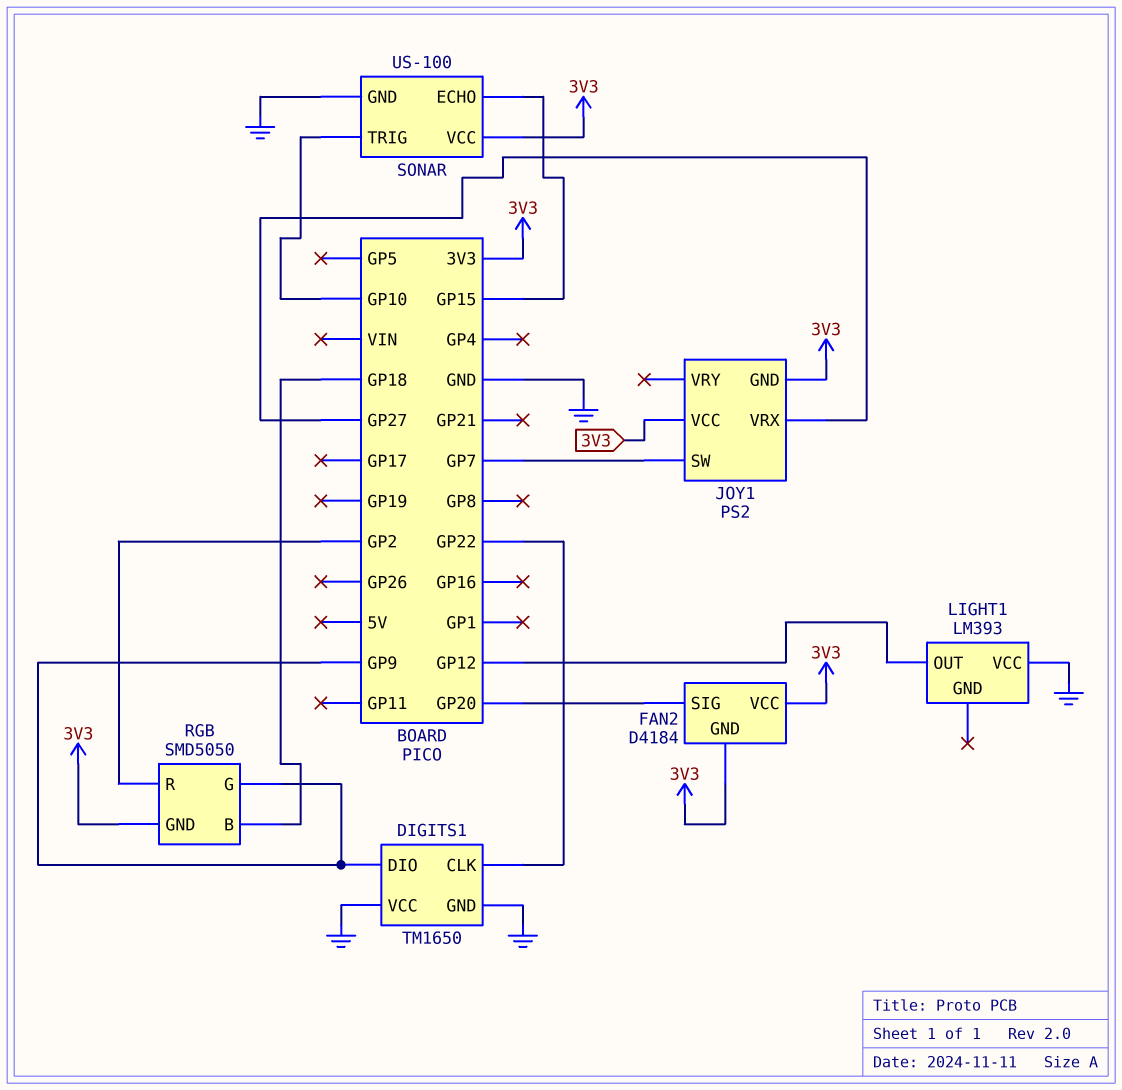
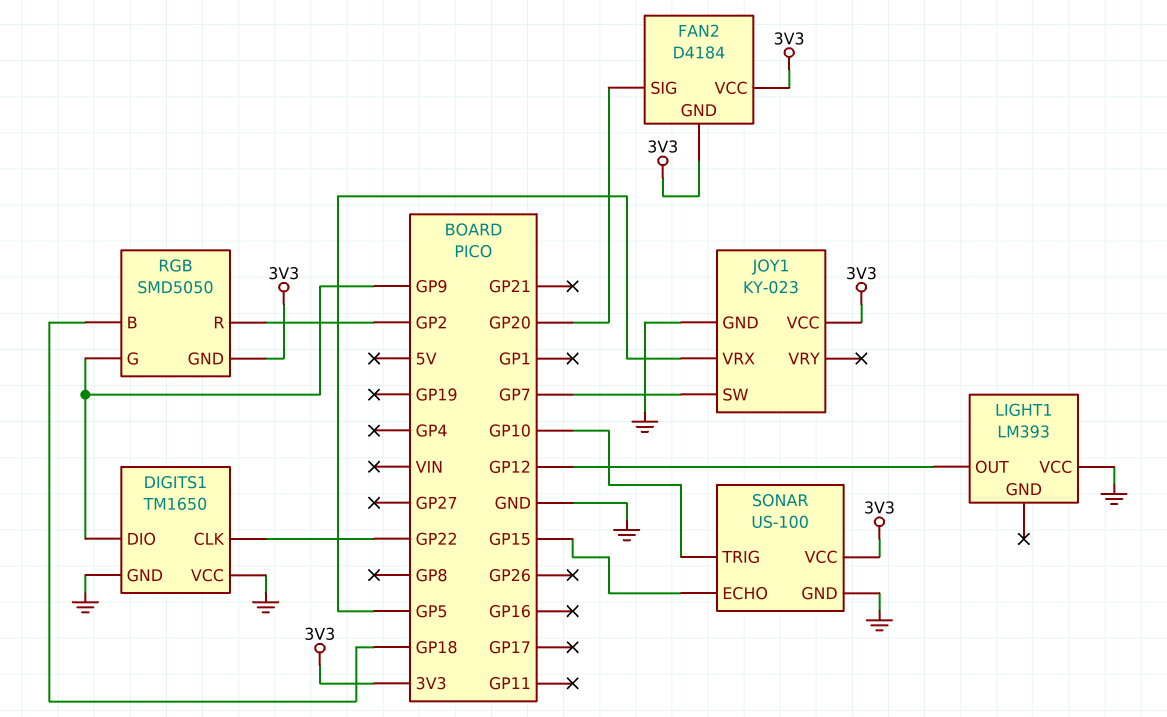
JOY1: PS2 -> KY-023
JOY1 pin GND: 3V3 -> GND
JOY1 pin VRX: GP27 -> GP5

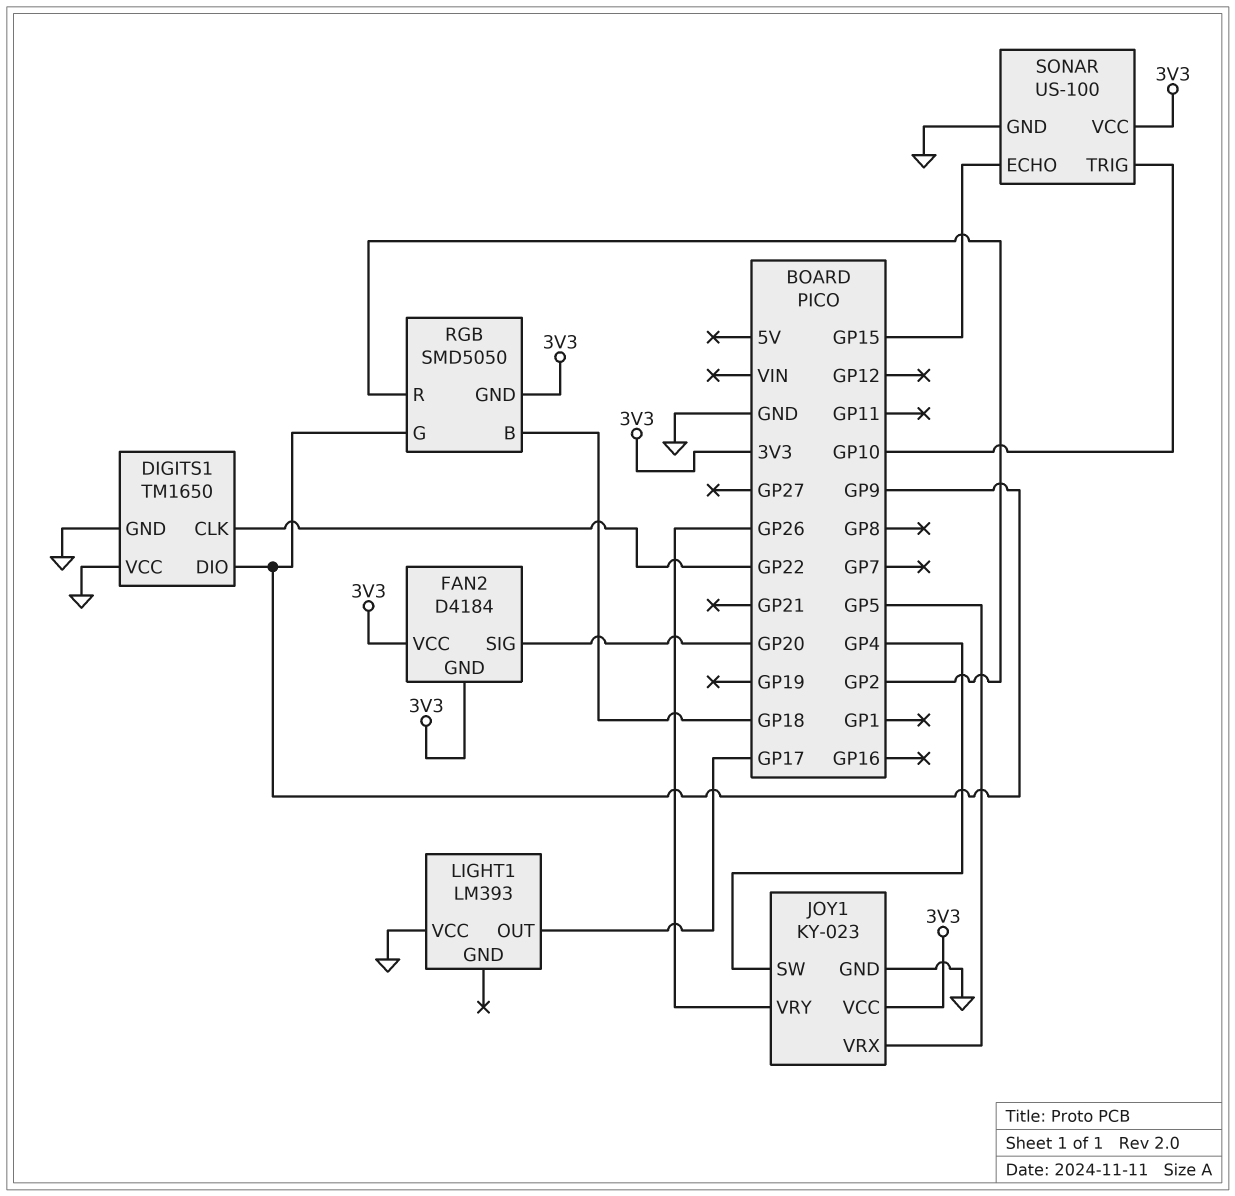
JOY1 pin SW: GP7 -> GP4
JOY1 pin VRY: none -> GP26
LIGHT1 pin OUT: GP12 -> GP17

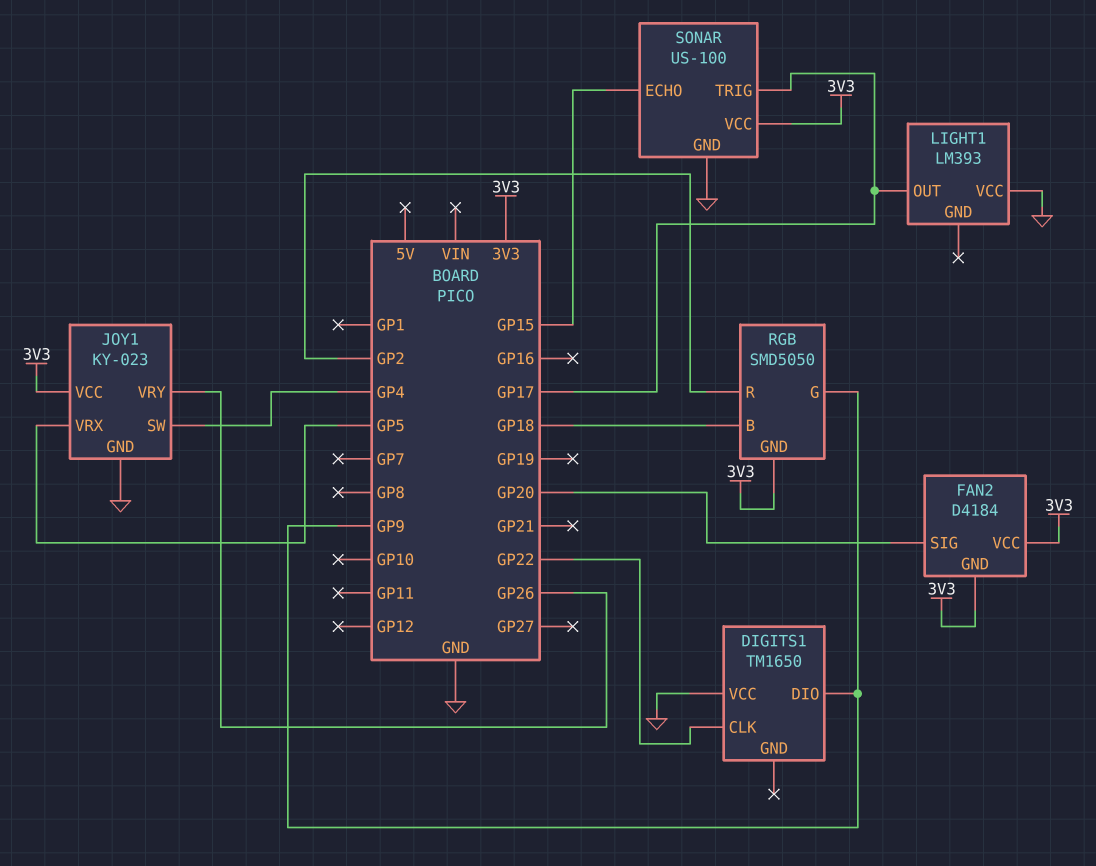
DIGITS1 pin GND: GND -> none
SONAR pin TRIG: GP10 -> GP17

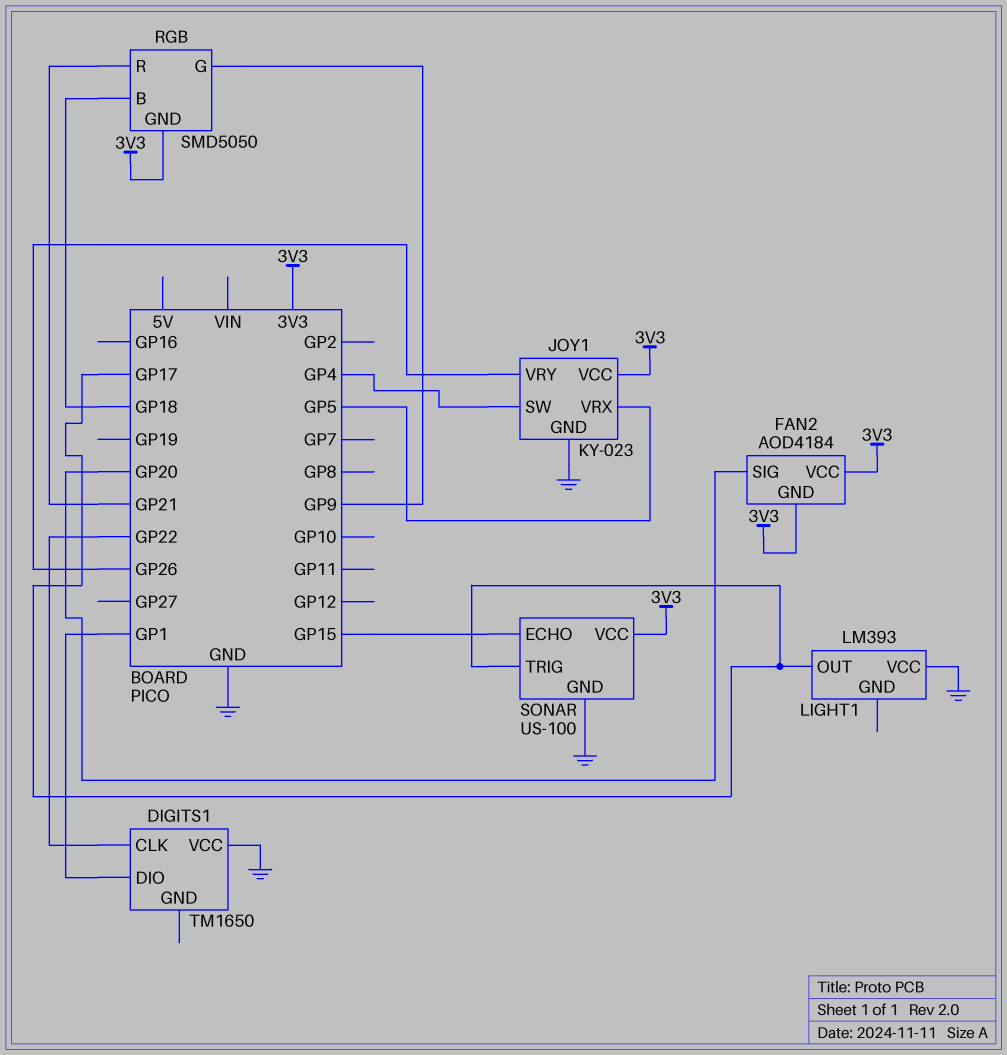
DIGITS1 pin DIO: GP9 -> GP1
FAN2: D4184 -> AOD4184
RGB pin R: GP2 -> GP21

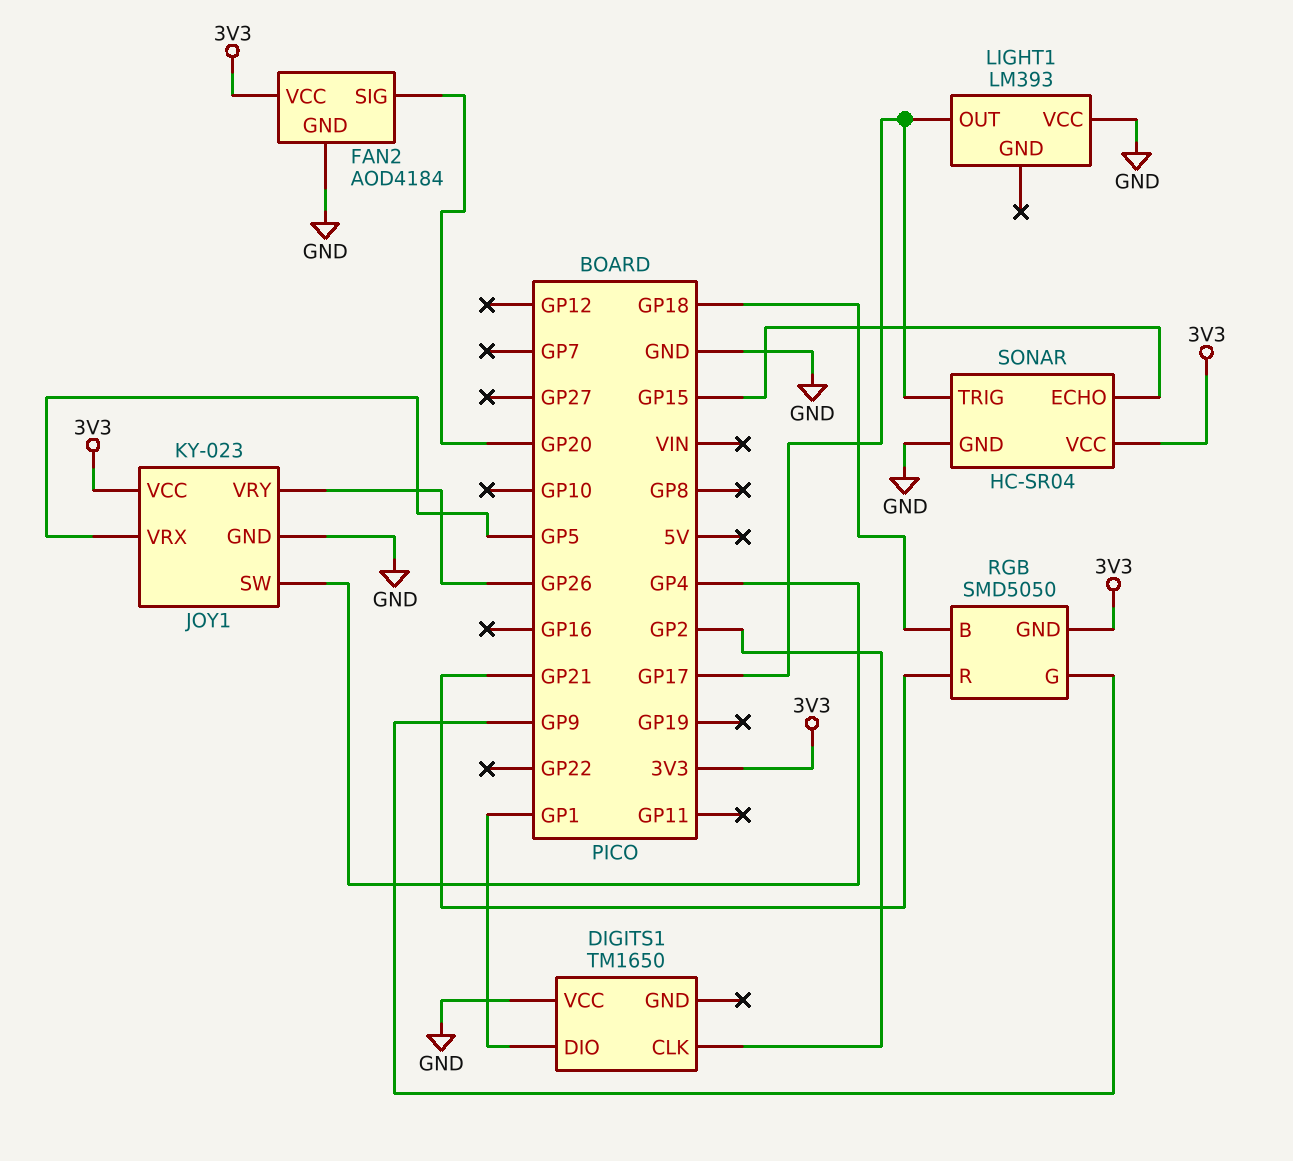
DIGITS1 pin CLK: GP22 -> GP2
FAN2 pin GND: 3V3 -> GND
SONAR: US-100 -> HC-SR04

